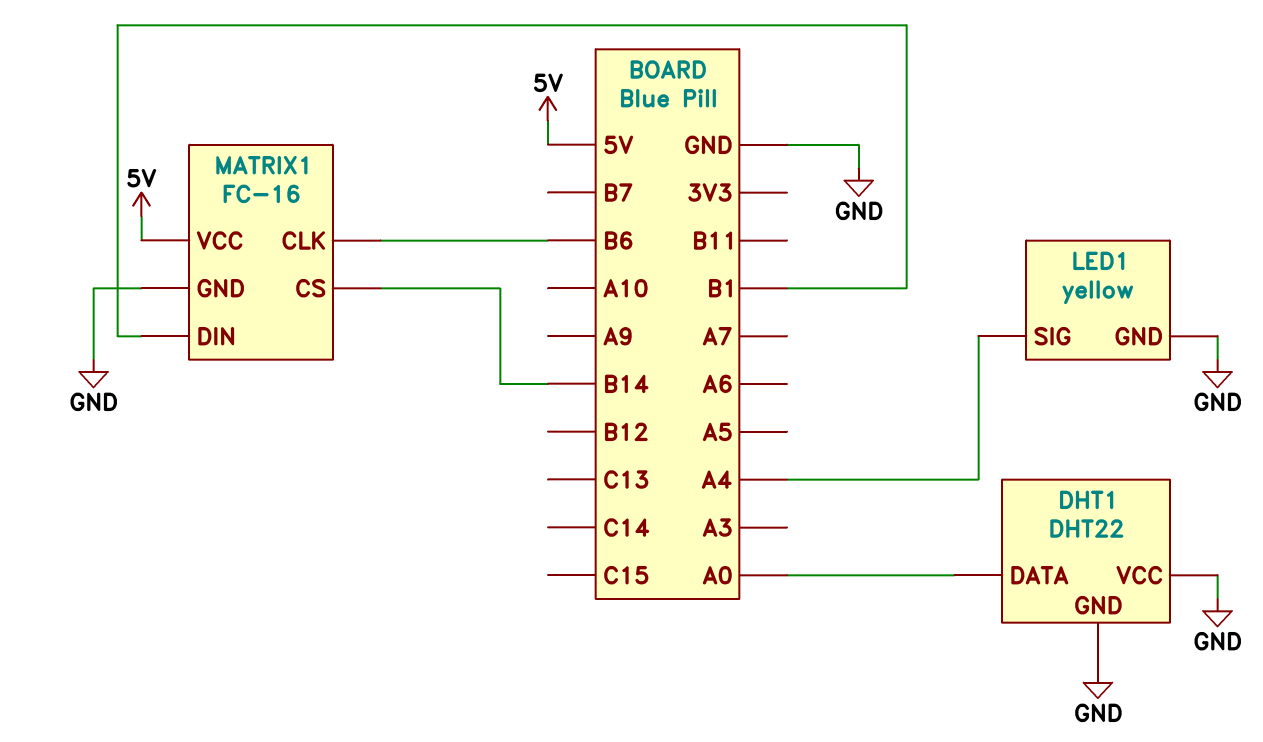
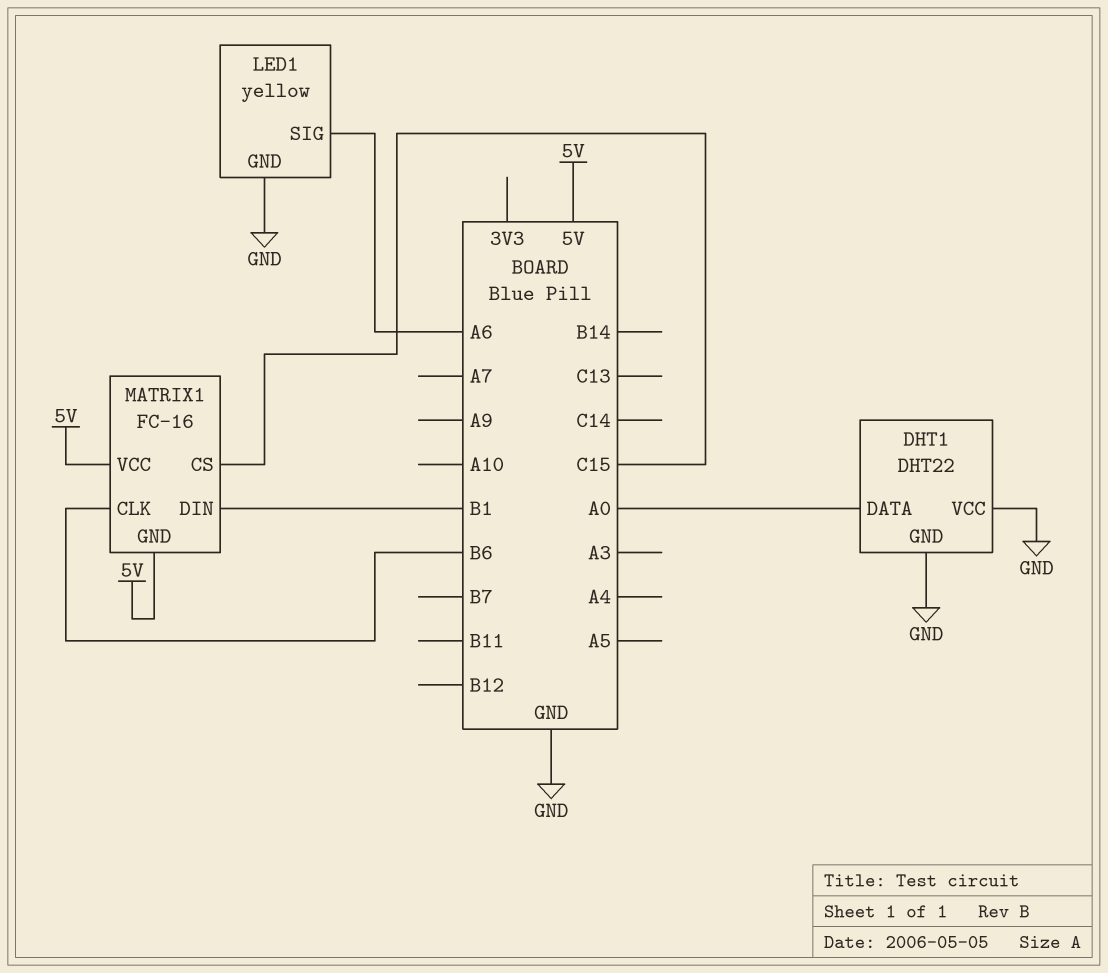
LED1 pin SIG: A4 -> A6
MATRIX1 pin CS: B14 -> C15
MATRIX1 pin GND: GND -> 5V

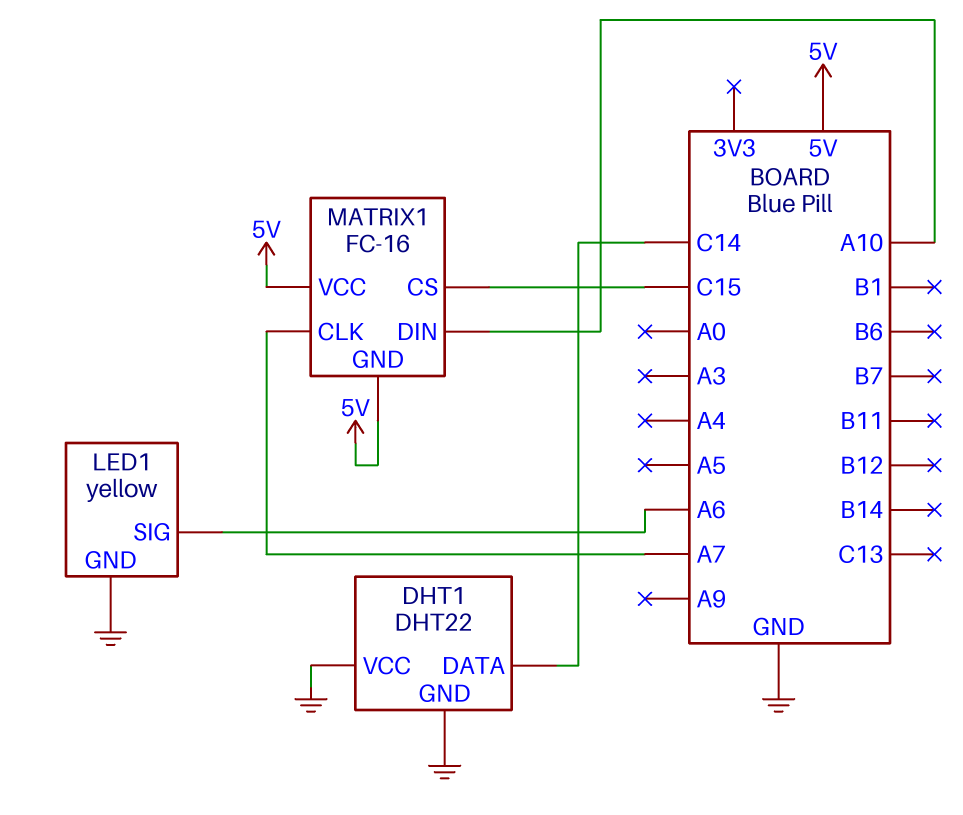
DHT1 pin DATA: A0 -> C14
MATRIX1 pin CLK: B6 -> A7
MATRIX1 pin DIN: B1 -> A10

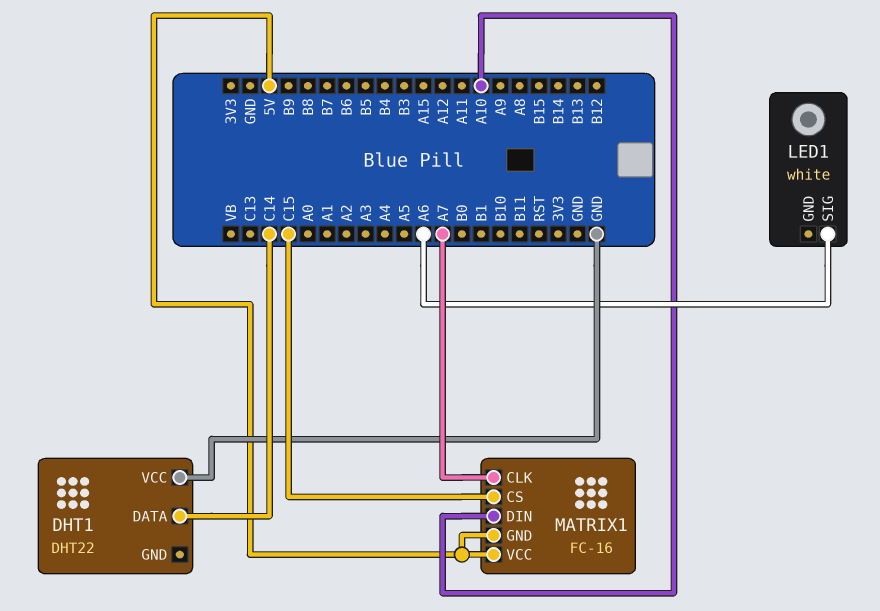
DHT1 pin GND: GND -> none
LED1: yellow -> white
LED1 pin GND: GND -> none

